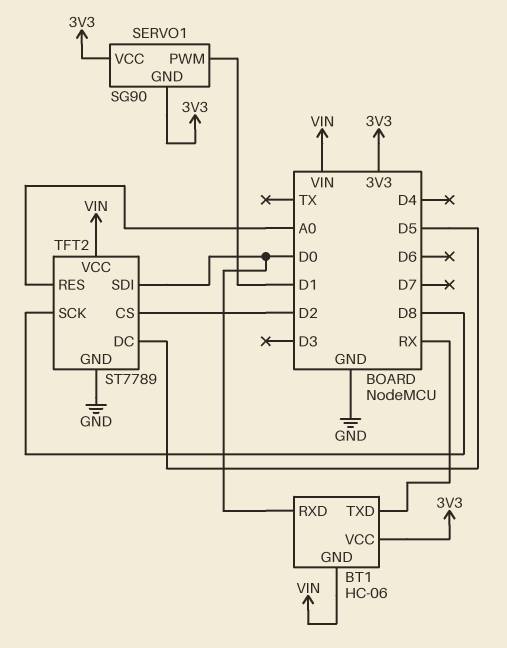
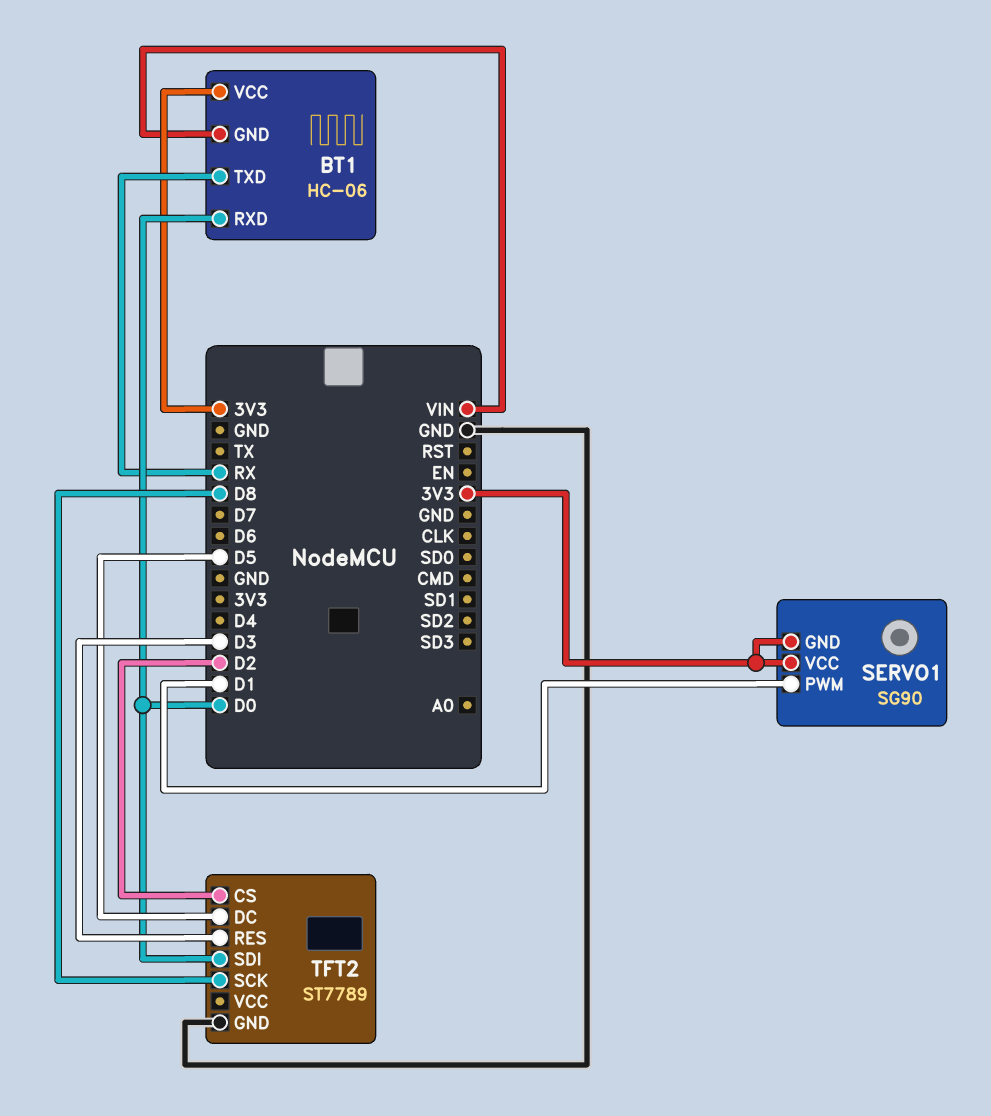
TFT2 pin RES: A0 -> D3
TFT2 pin VCC: VIN -> none

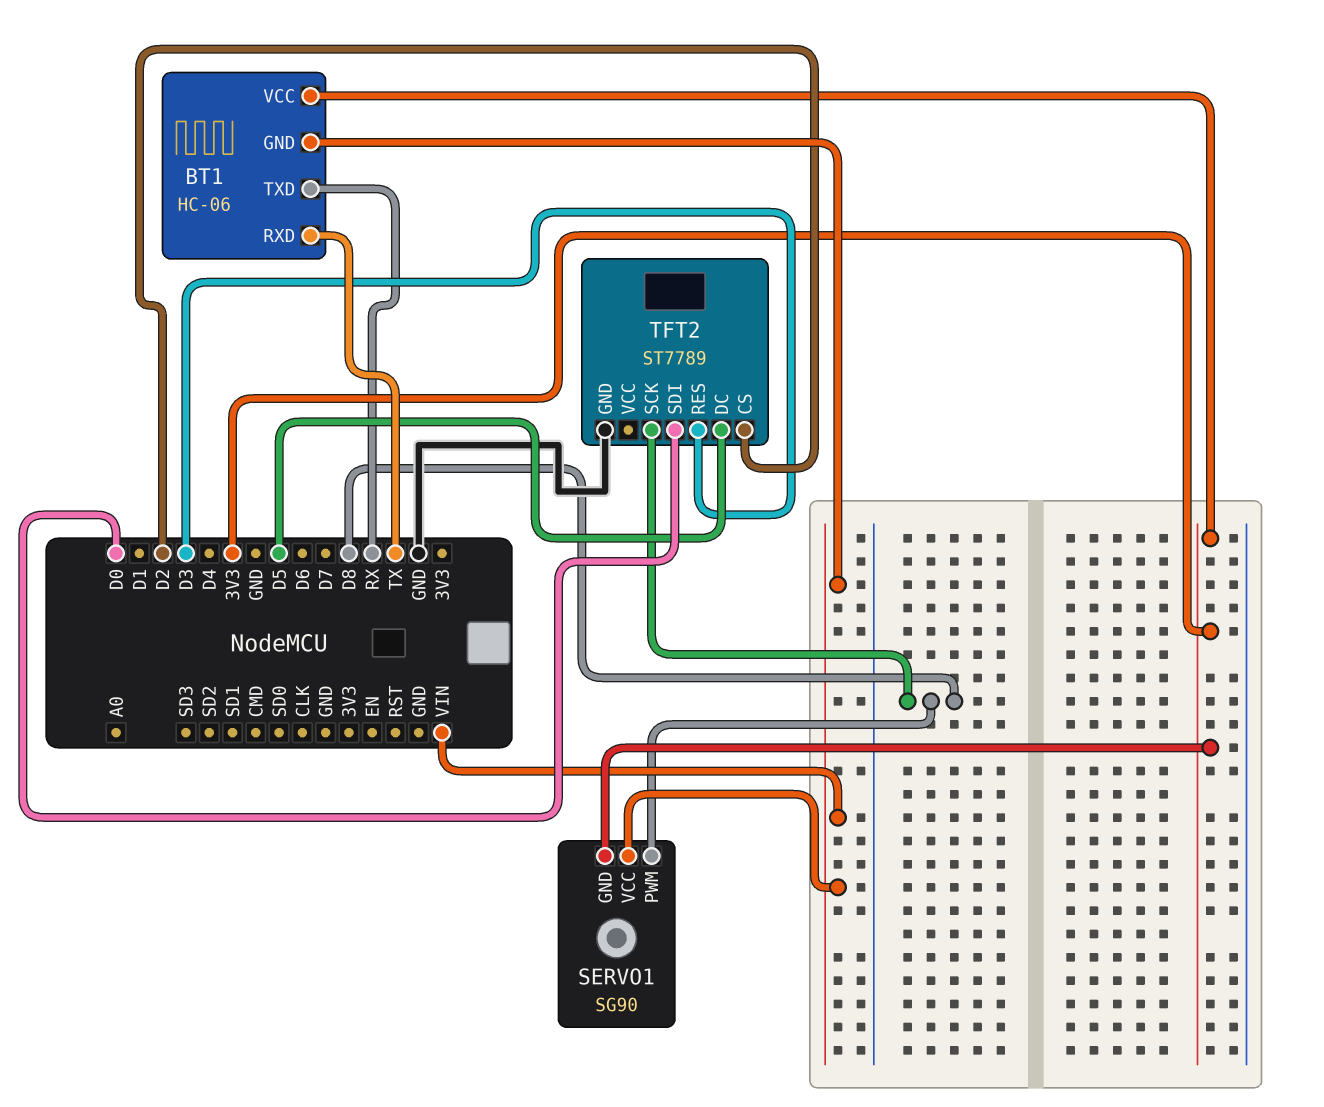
BT1 pin RXD: D0 -> TX
SERVO1 pin PWM: D1 -> D8
SERVO1 pin VCC: 3V3 -> VIN

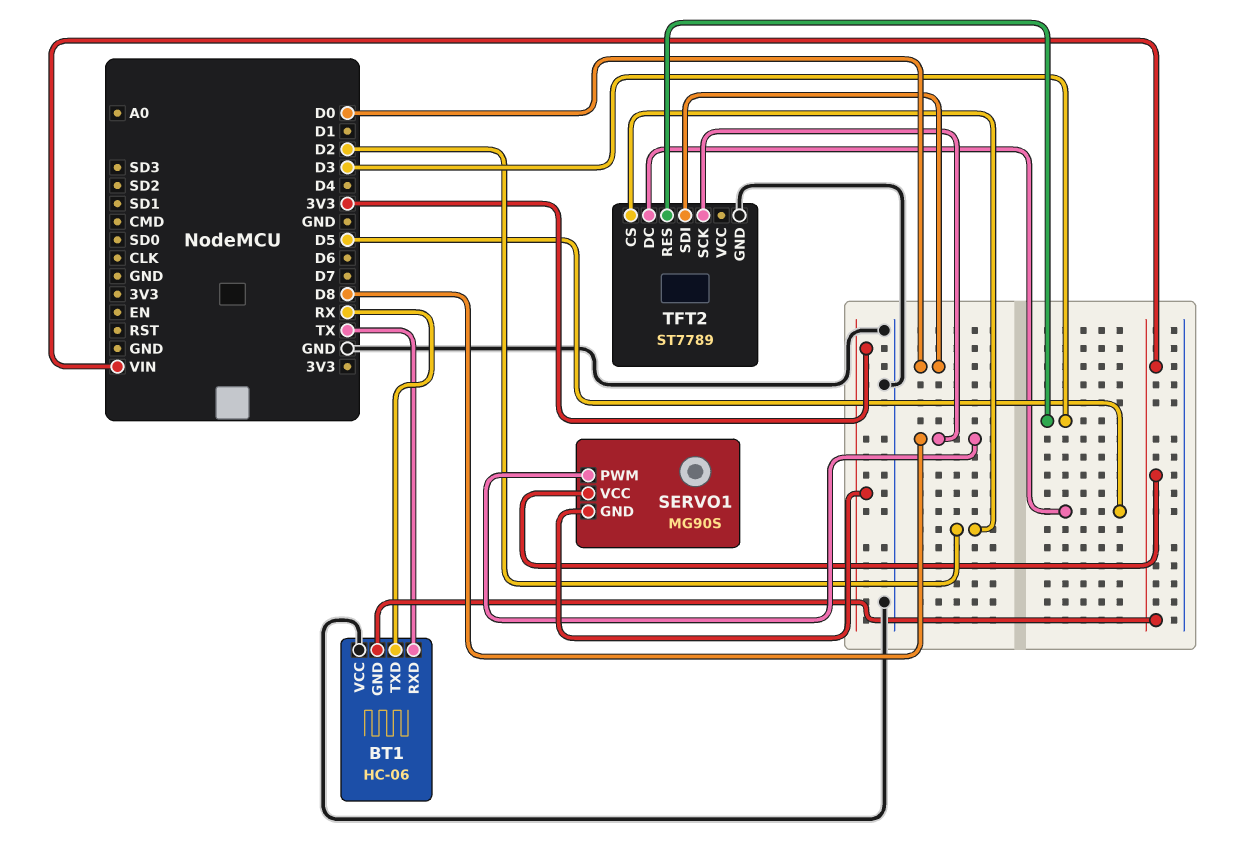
BT1 pin VCC: 3V3 -> GND
SERVO1: SG90 -> MG90S

